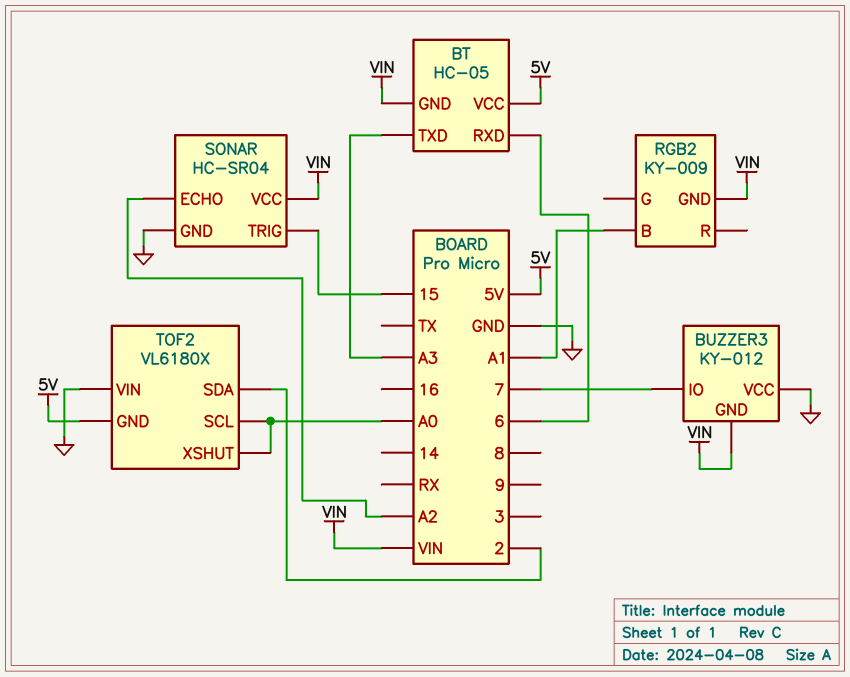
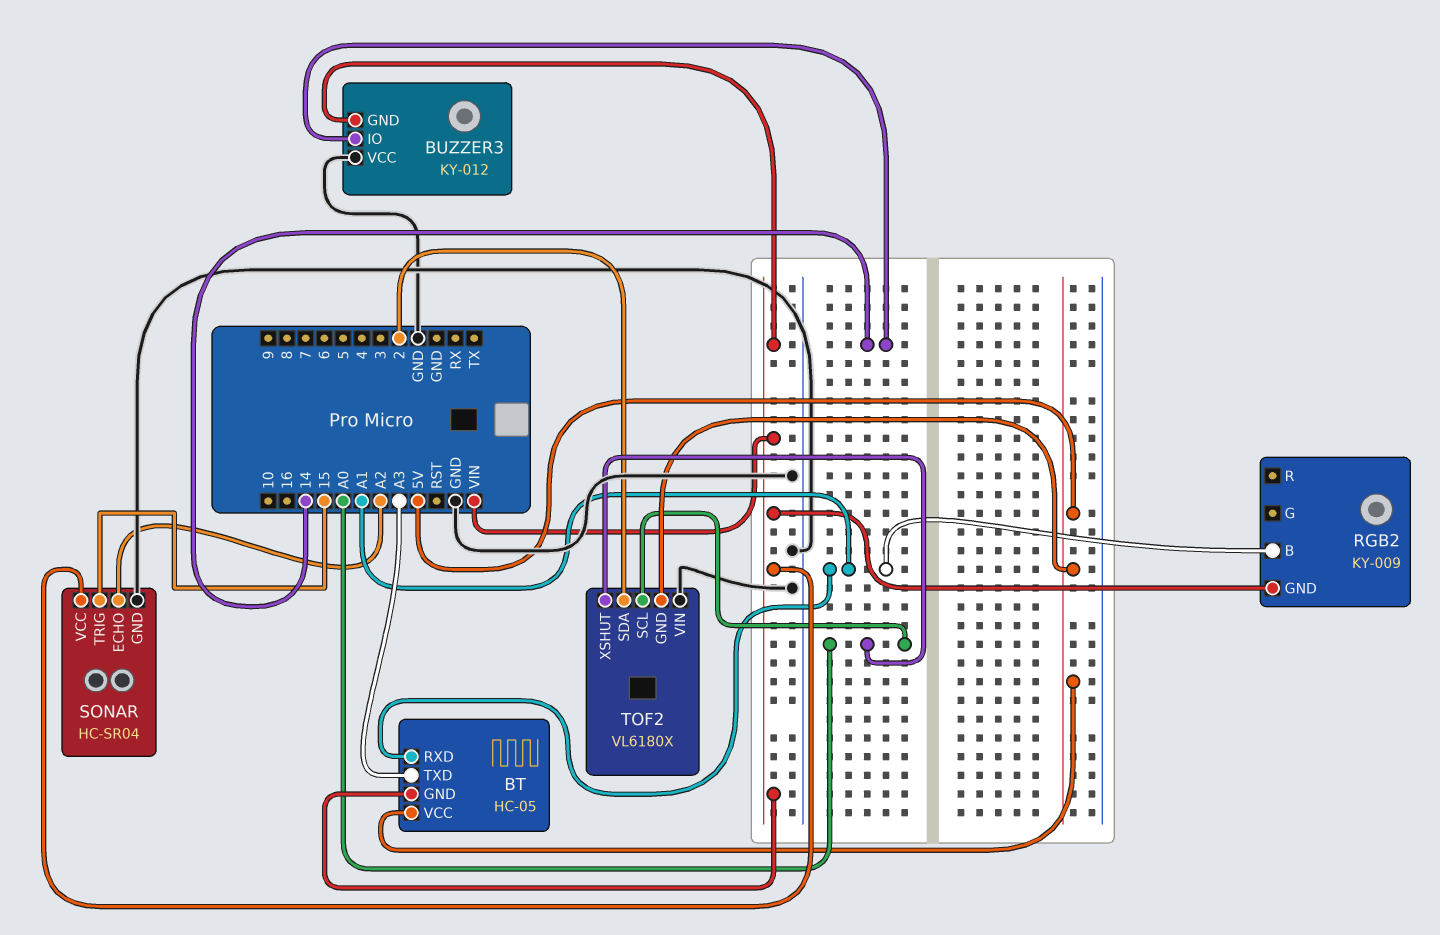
BT pin RXD: 6 -> A1
BUZZER3 pin IO: 7 -> 14

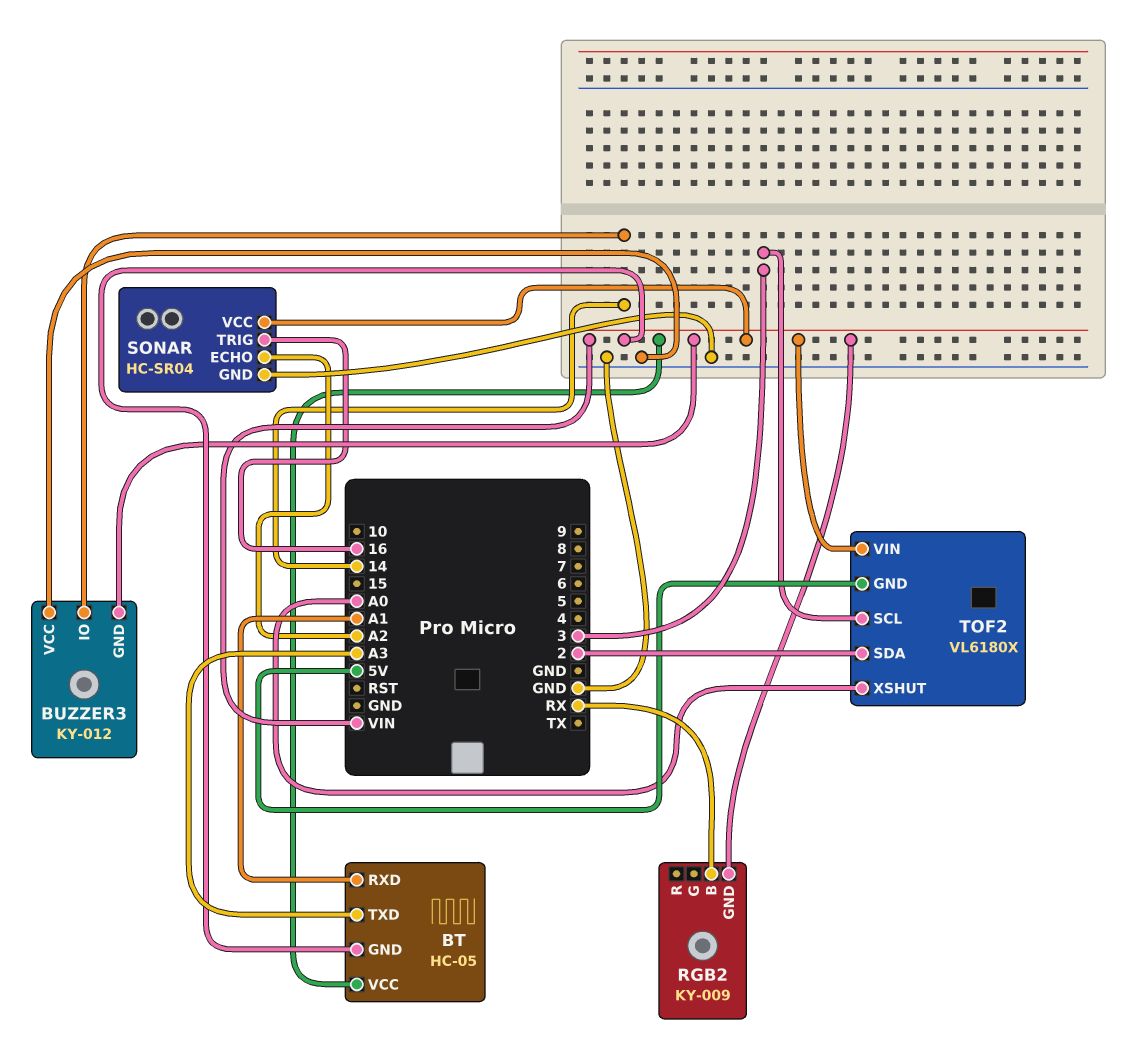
BT pin VCC: 5V -> VIN
RGB2 pin B: A1 -> RX
SONAR pin TRIG: 15 -> 16
TOF2 pin SCL: A0 -> 3
TOF2 pin VIN: GND -> VIN

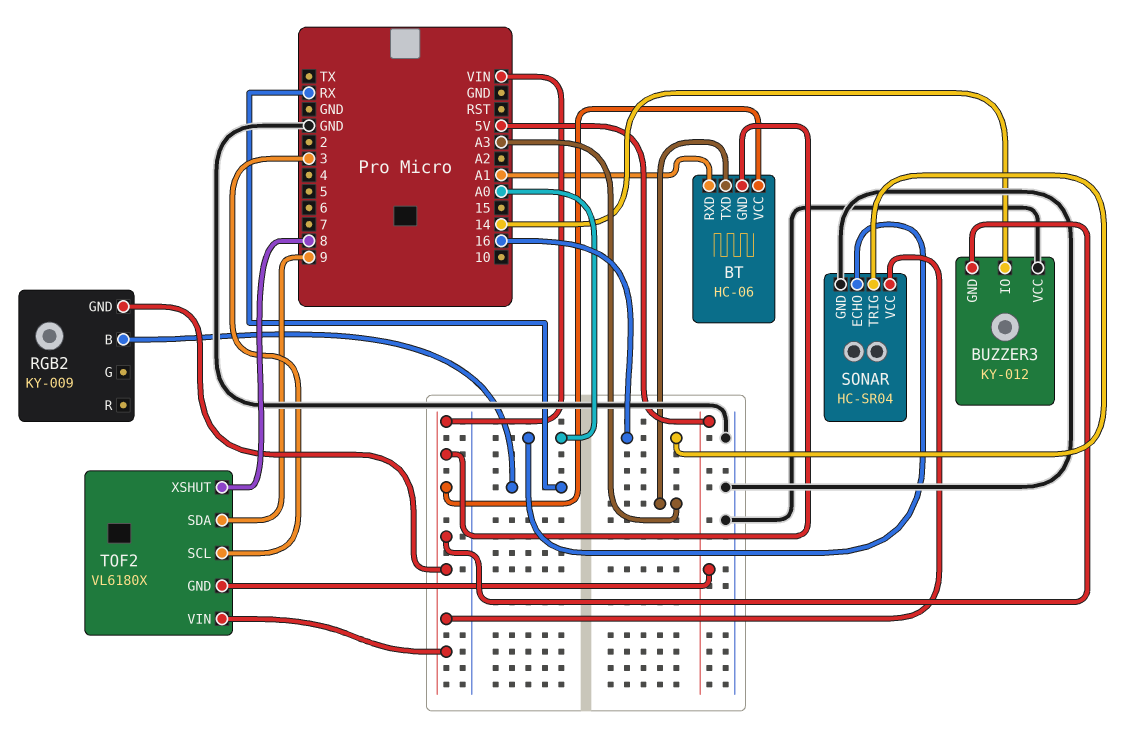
BT: HC-05 -> HC-06
SONAR pin ECHO: A2 -> A0
TOF2 pin SDA: 2 -> 9
TOF2 pin XSHUT: A0 -> 8

